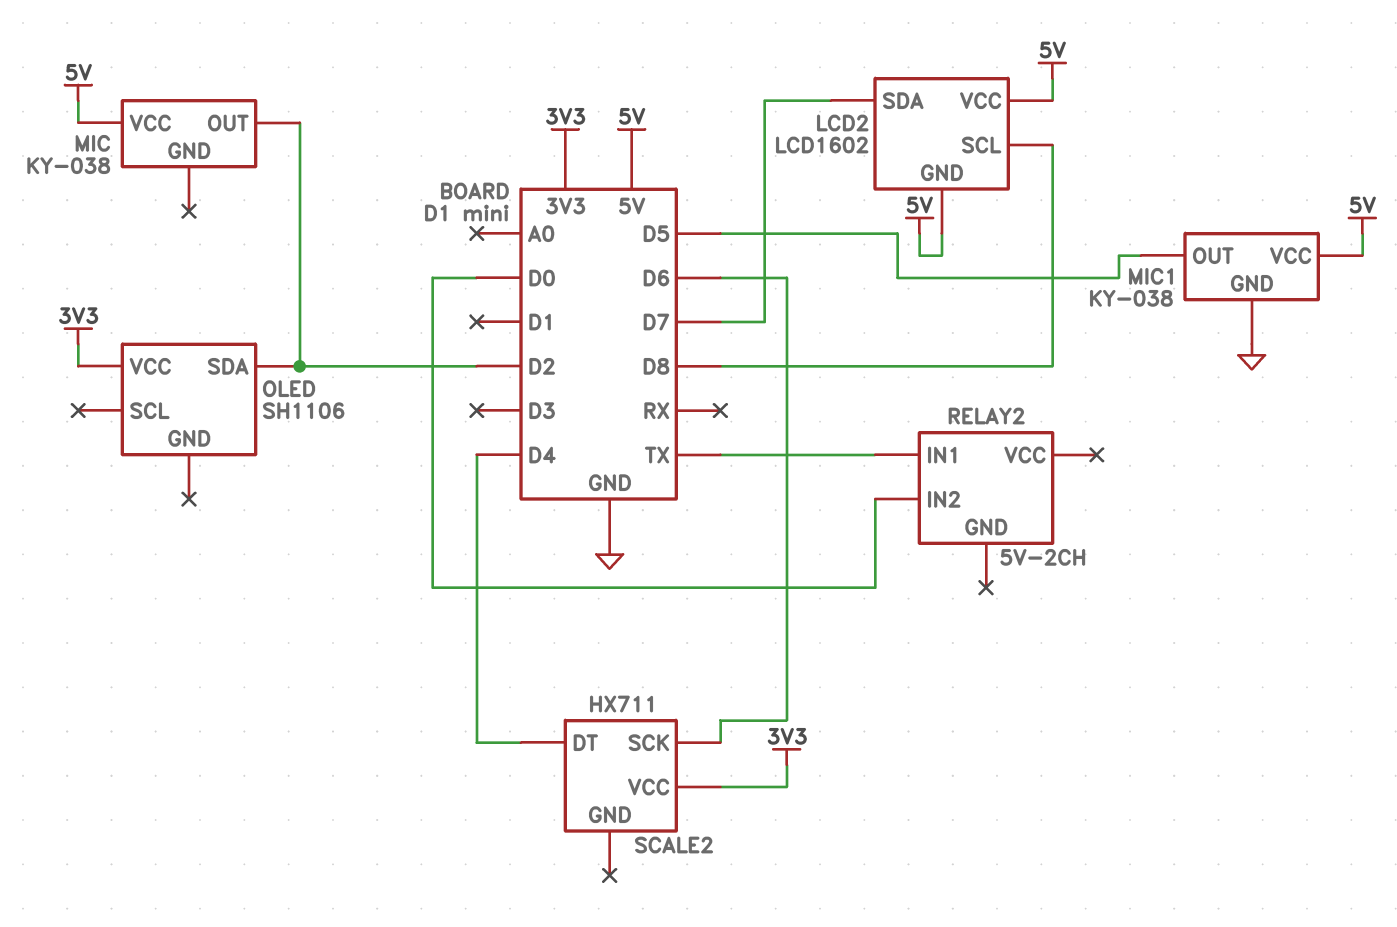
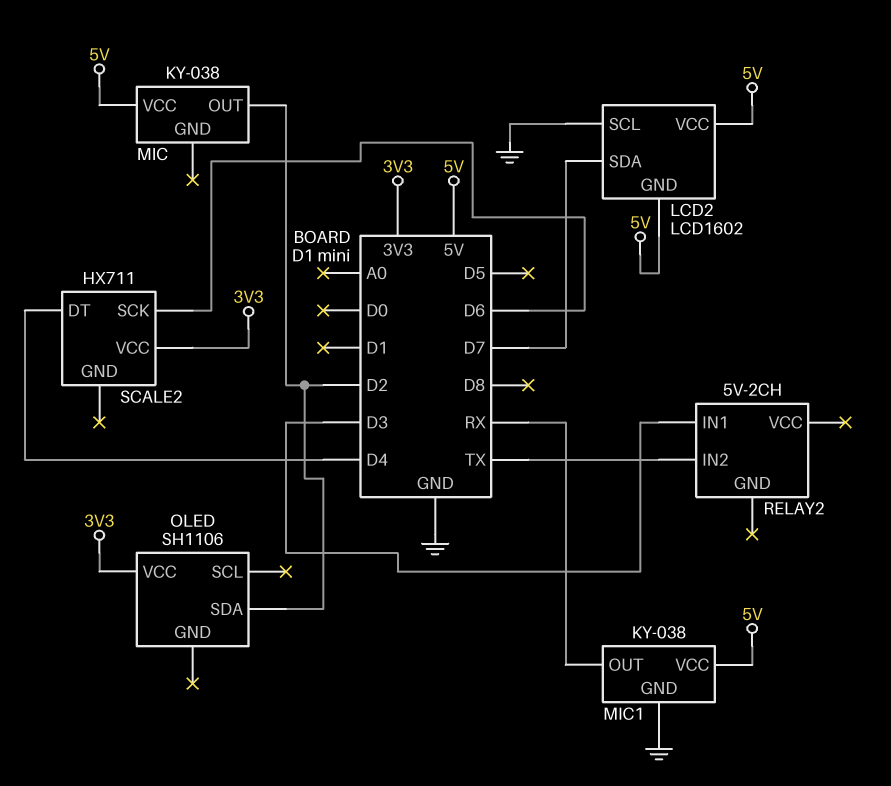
LCD2 pin SCL: D8 -> GND
MIC1 pin OUT: D5 -> RX
RELAY2 pin IN1: TX -> D3
RELAY2 pin IN2: D0 -> TX

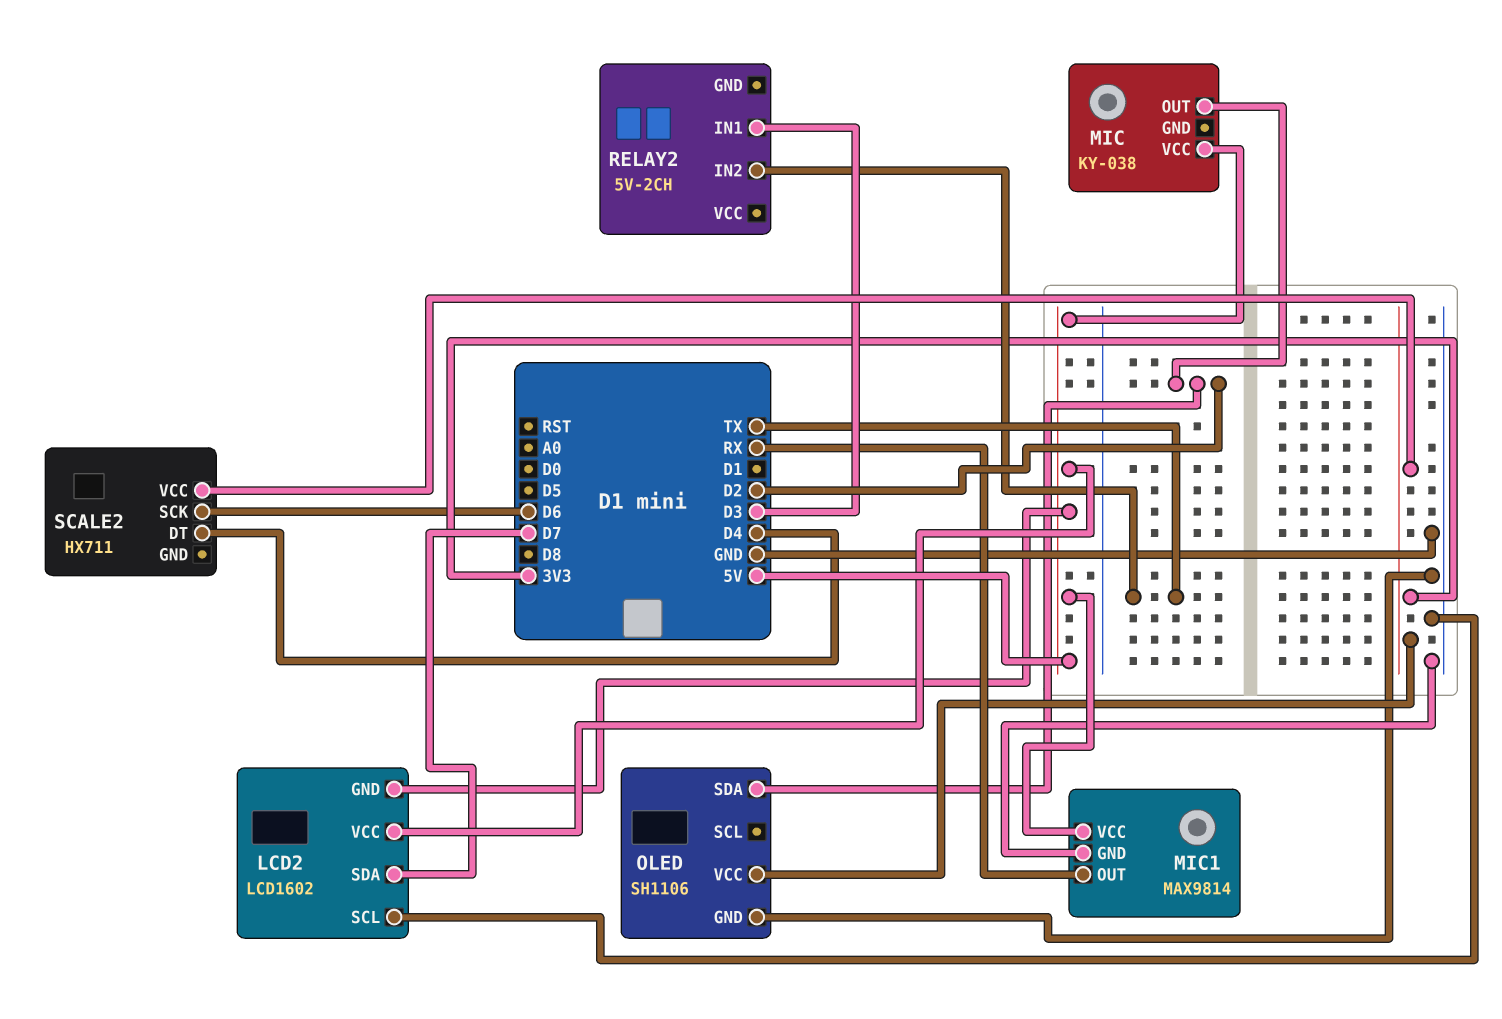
MIC1: KY-038 -> MAX9814
OLED pin GND: none -> GND

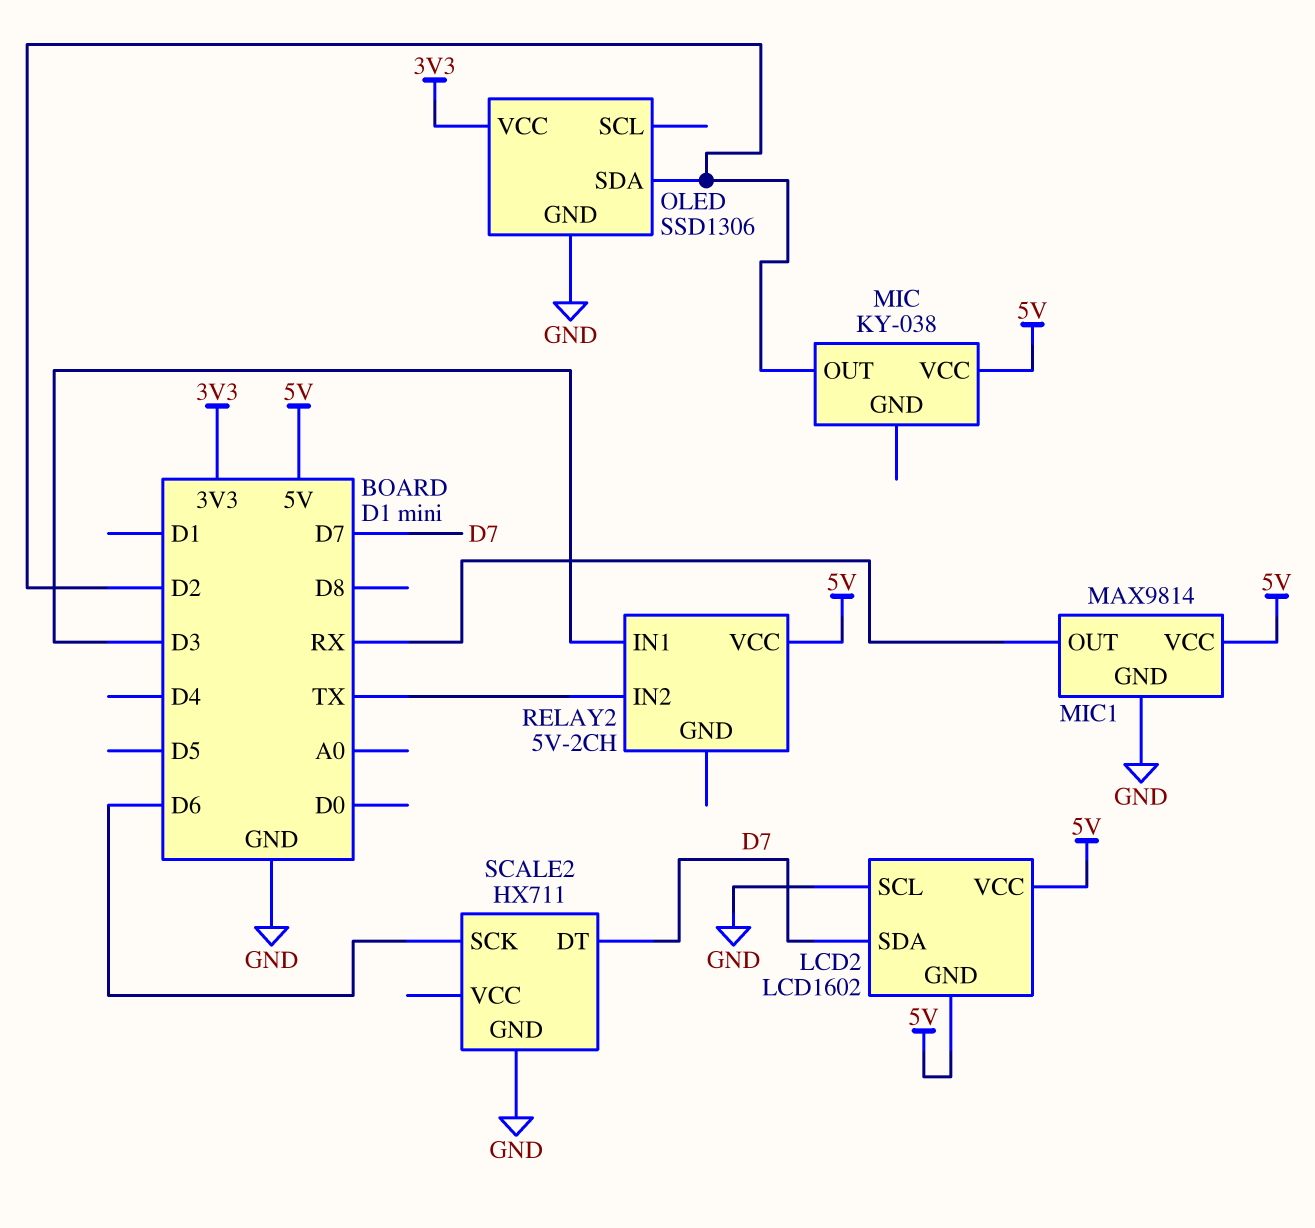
OLED: SH1106 -> SSD1306
RELAY2 pin VCC: none -> 5V
SCALE2 pin DT: D4 -> D7
SCALE2 pin GND: none -> GND
SCALE2 pin VCC: 3V3 -> none

